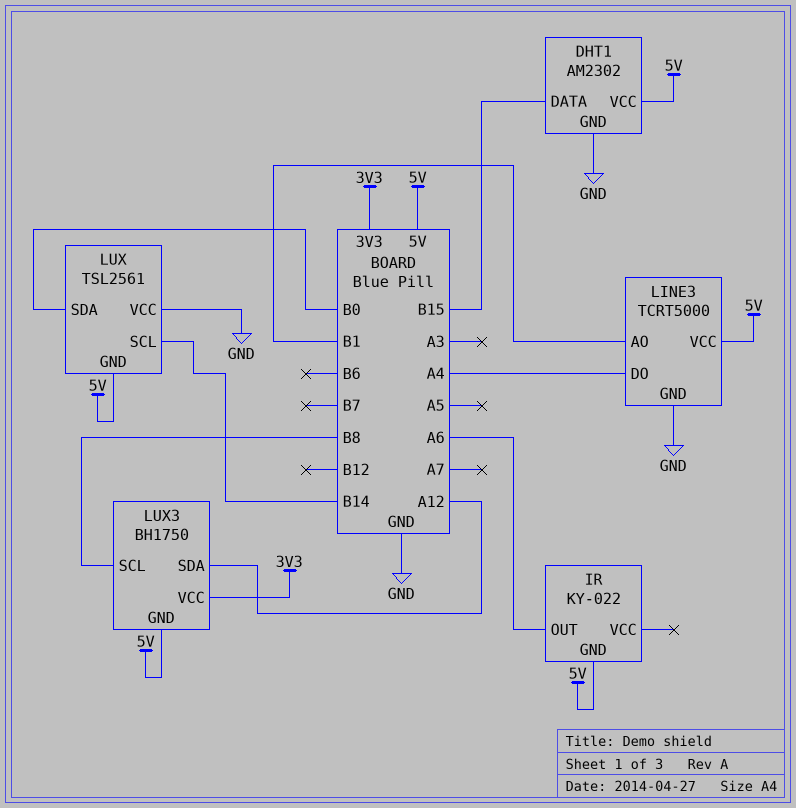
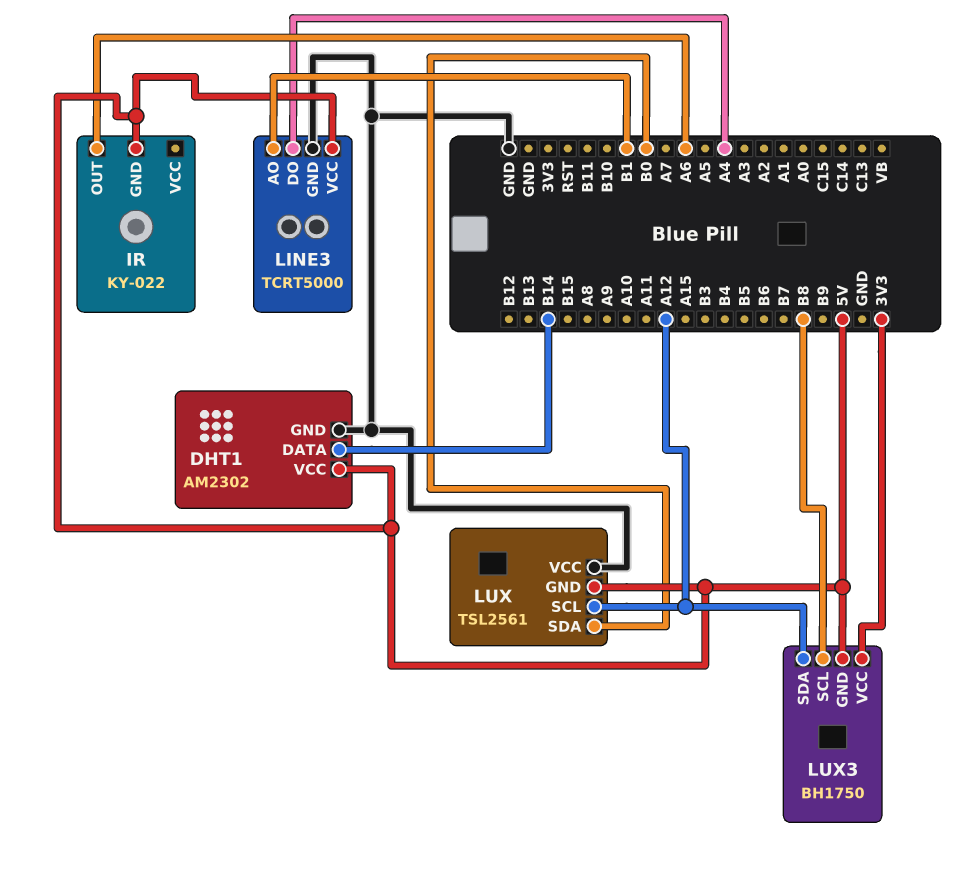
DHT1 pin DATA: B15 -> B14
LUX pin SCL: B14 -> A12

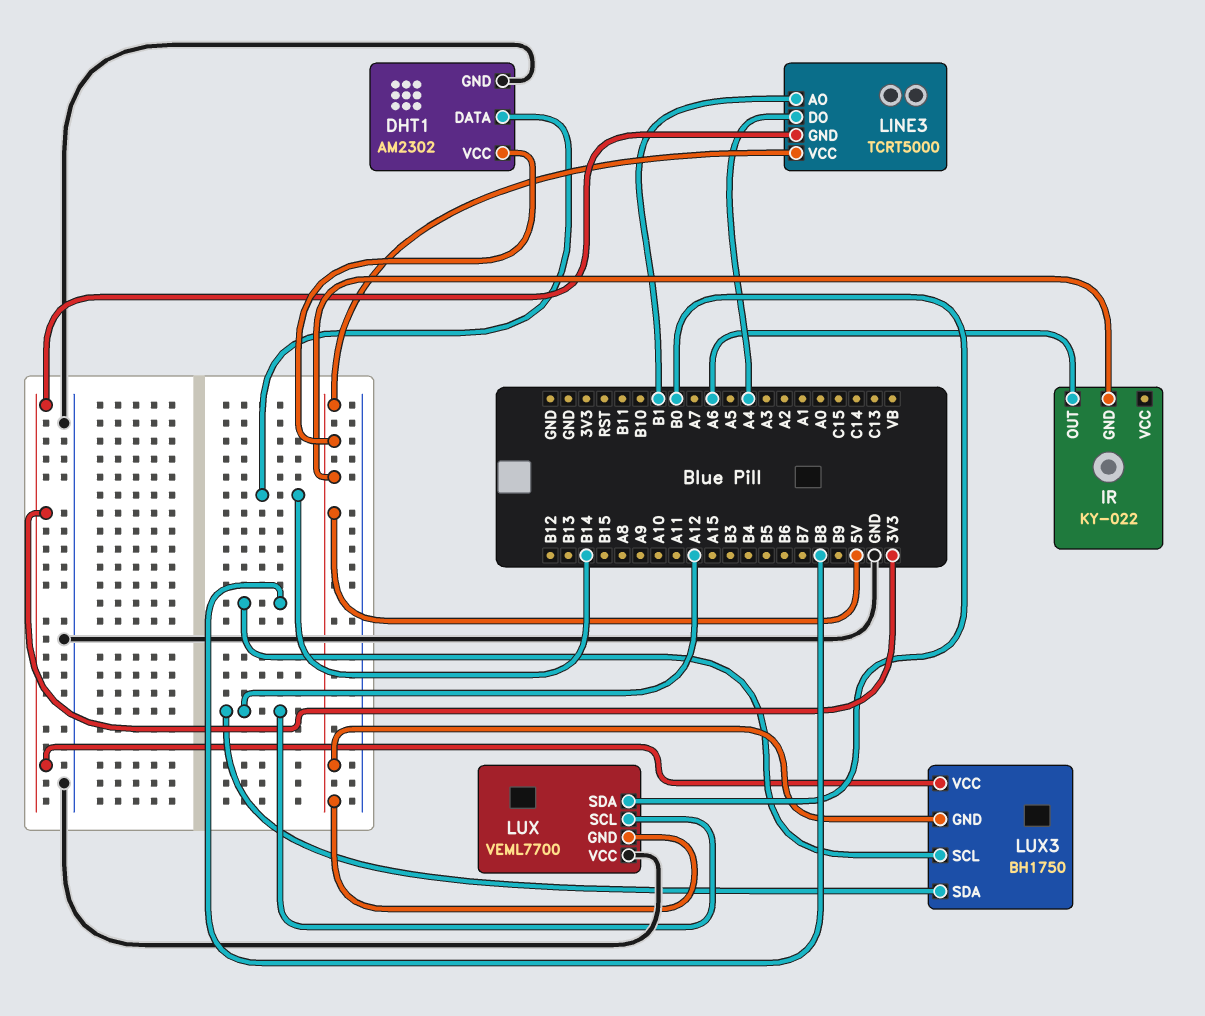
LINE3 pin GND: GND -> 3V3
LUX: TSL2561 -> VEML7700

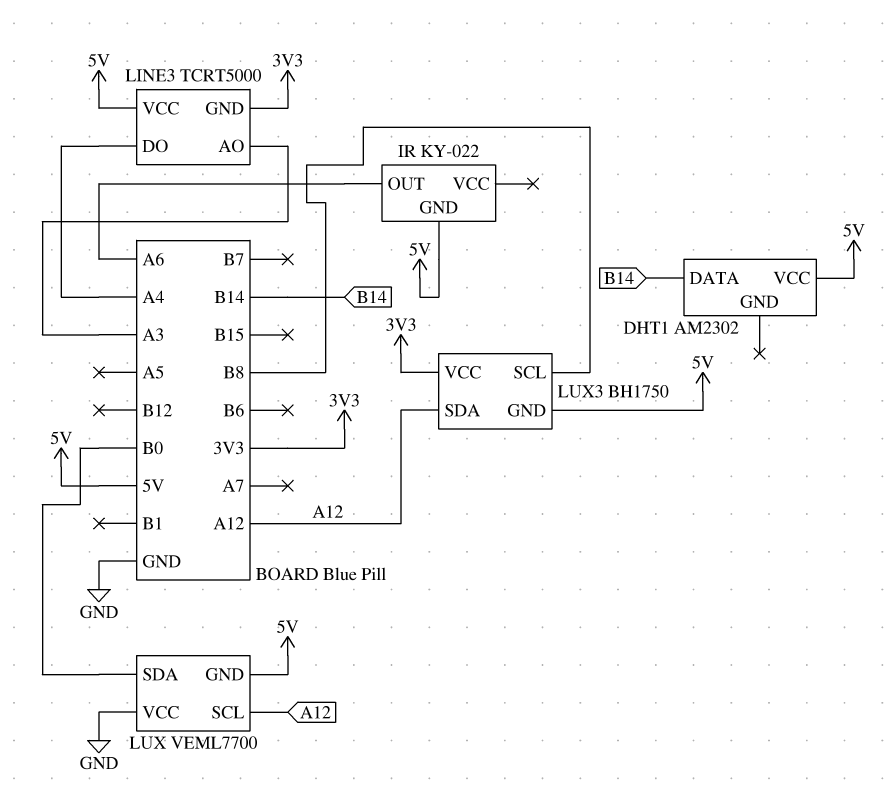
DHT1 pin GND: GND -> none
LINE3 pin AO: B1 -> A3

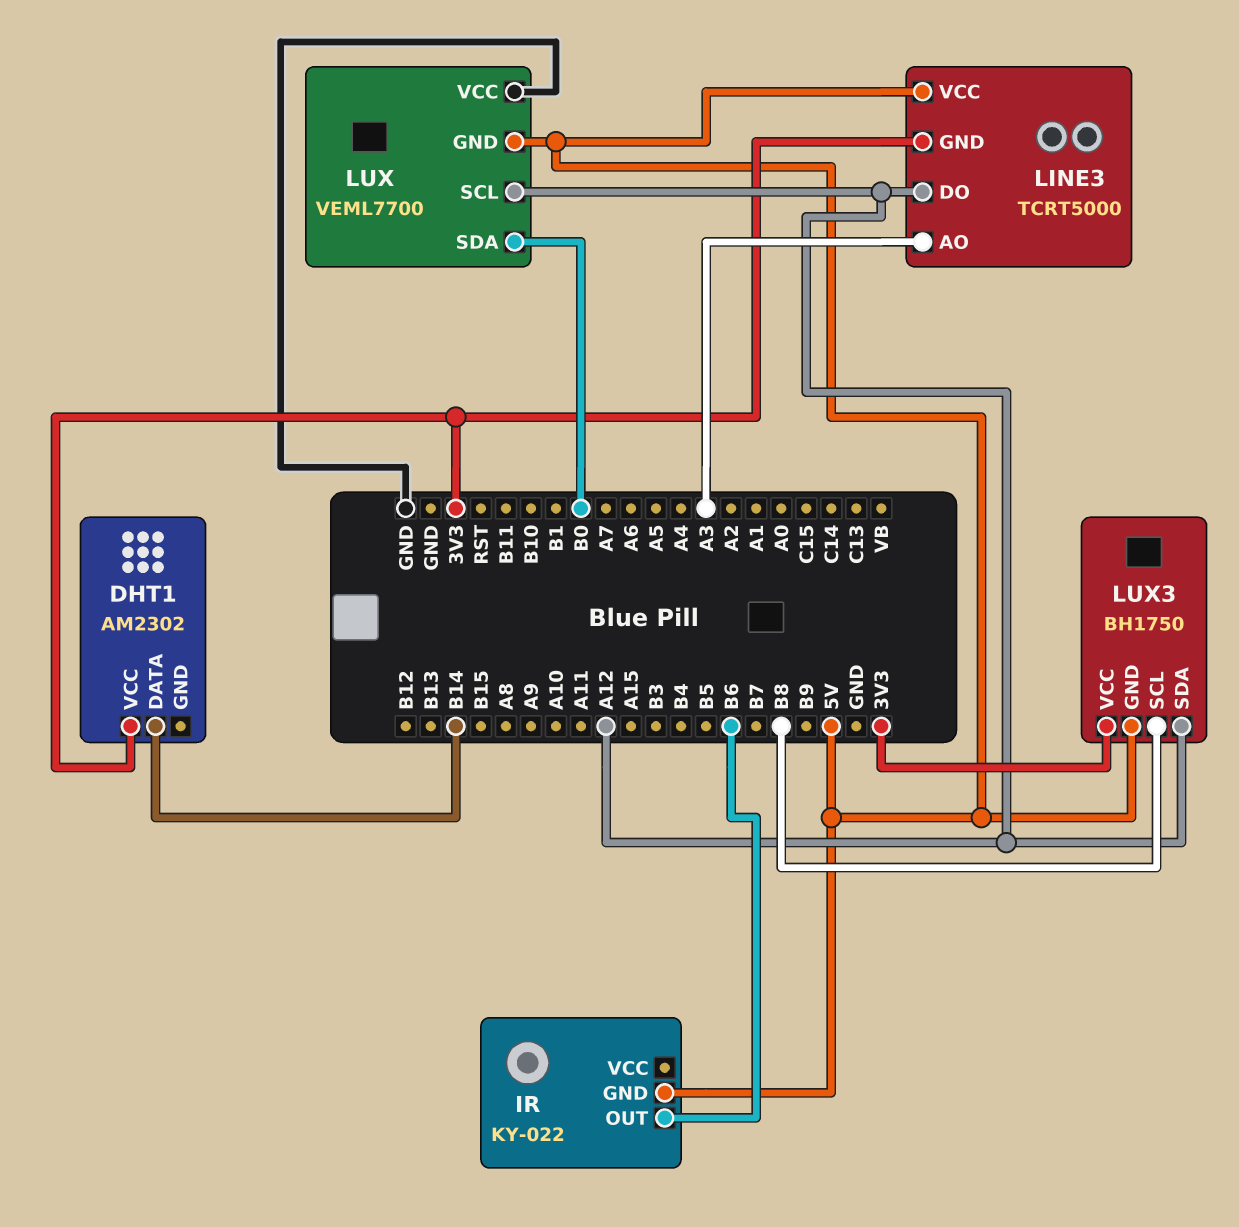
DHT1 pin VCC: 5V -> 3V3
IR pin OUT: A6 -> B6
LINE3 pin DO: A4 -> A12

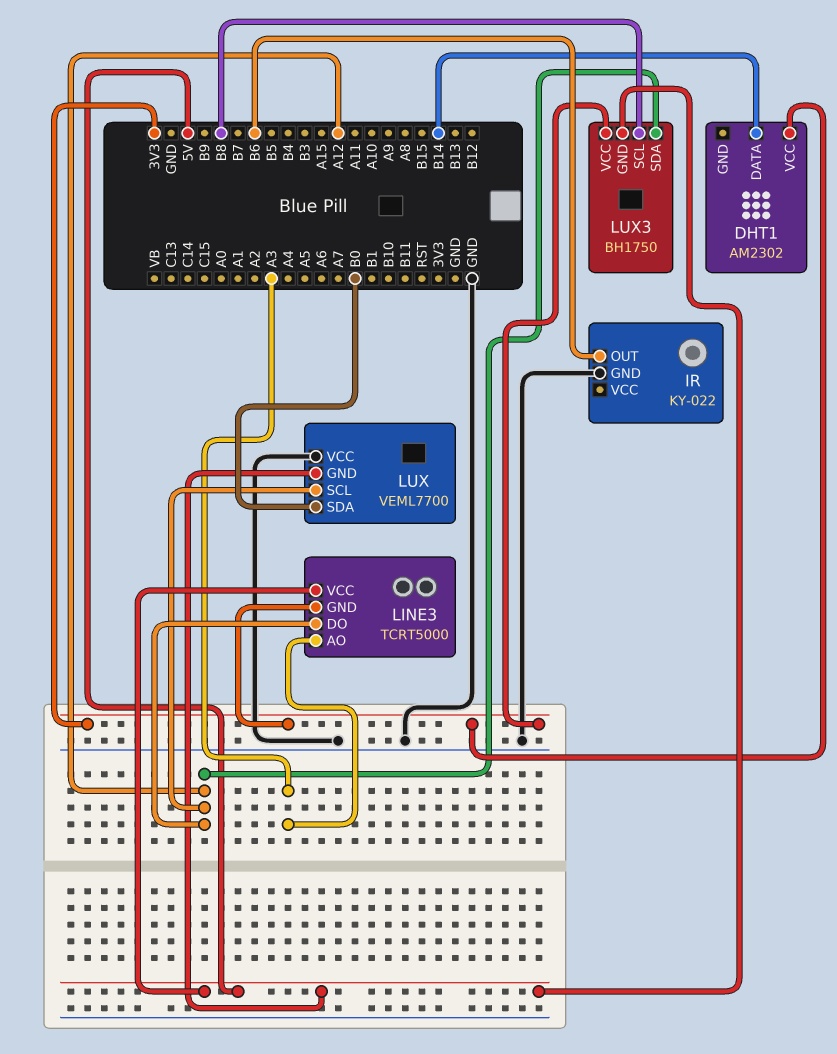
IR pin GND: 5V -> GND

